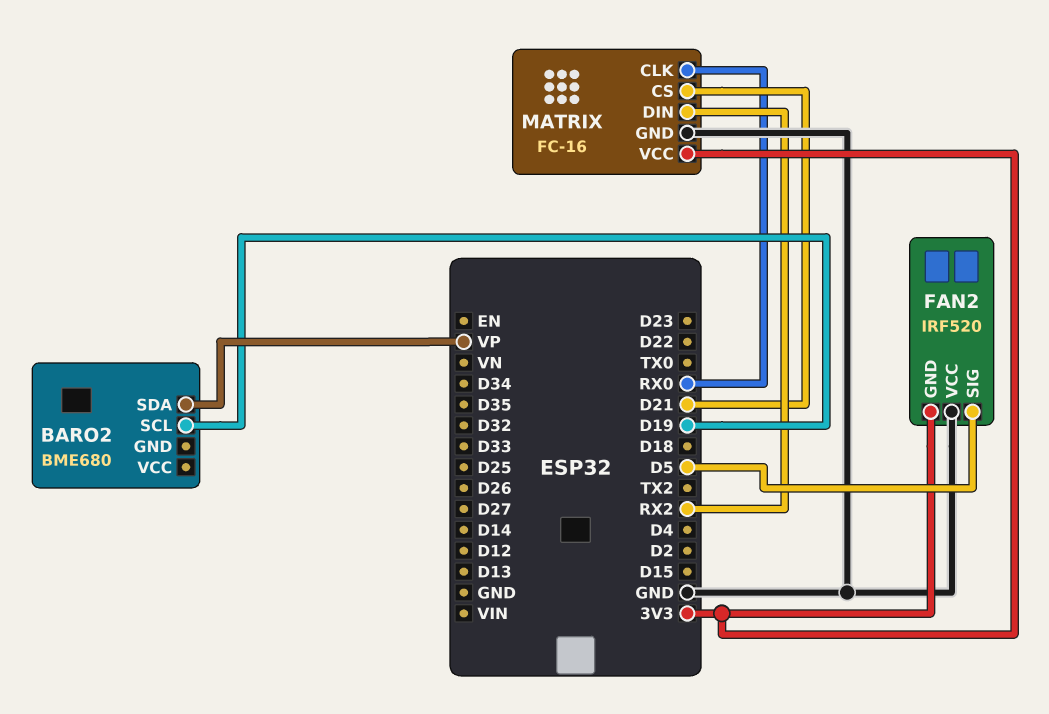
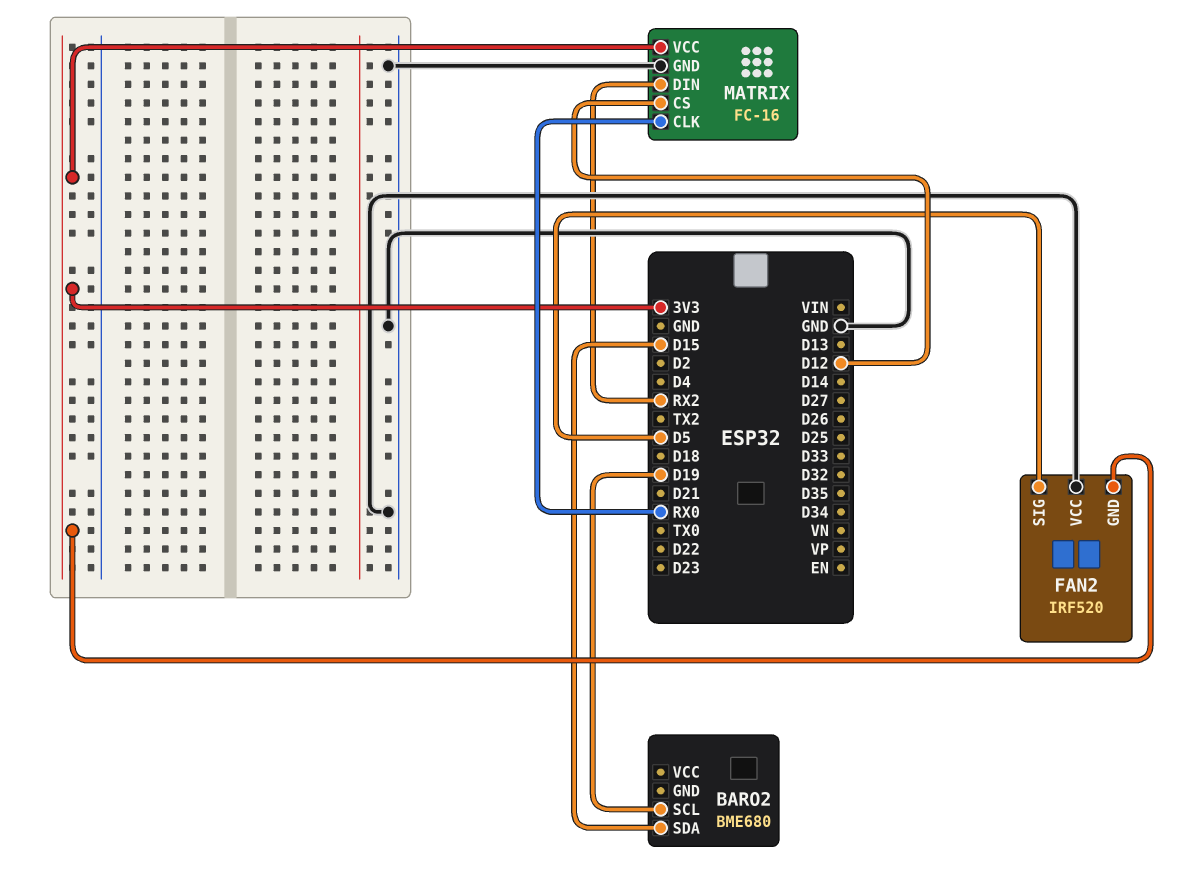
BARO2 pin SDA: VP -> D15
MATRIX pin CS: D21 -> D12

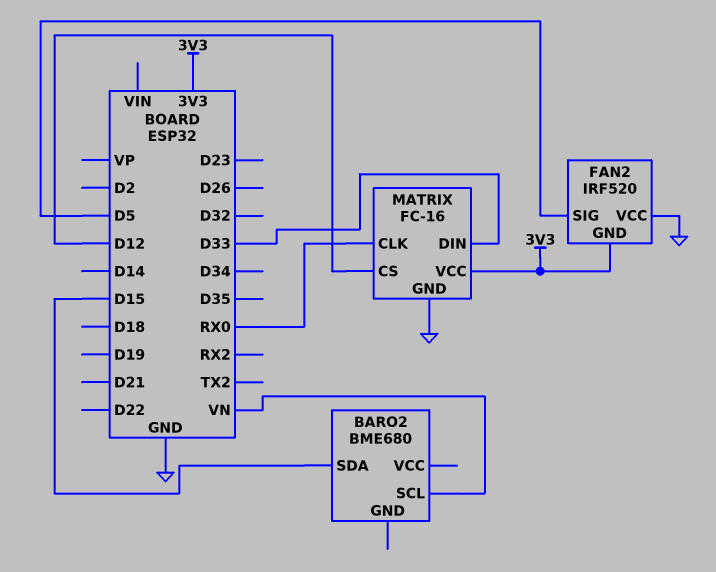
BARO2 pin SCL: D19 -> VN
MATRIX pin DIN: RX2 -> D33

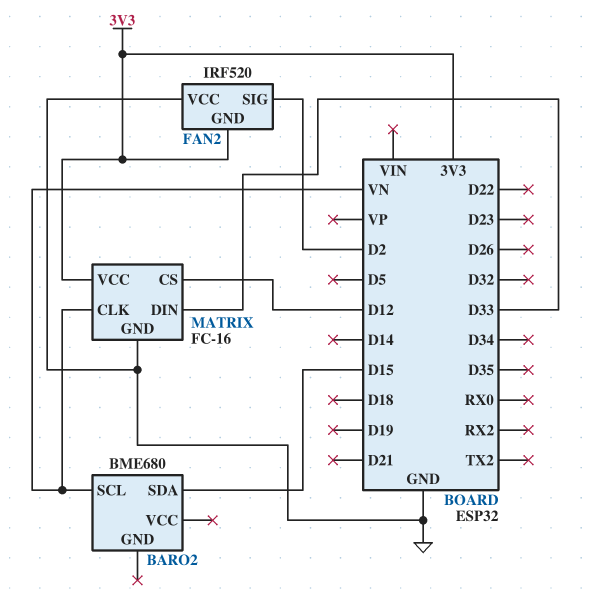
FAN2 pin SIG: D5 -> D2
MATRIX pin CLK: RX0 -> VN

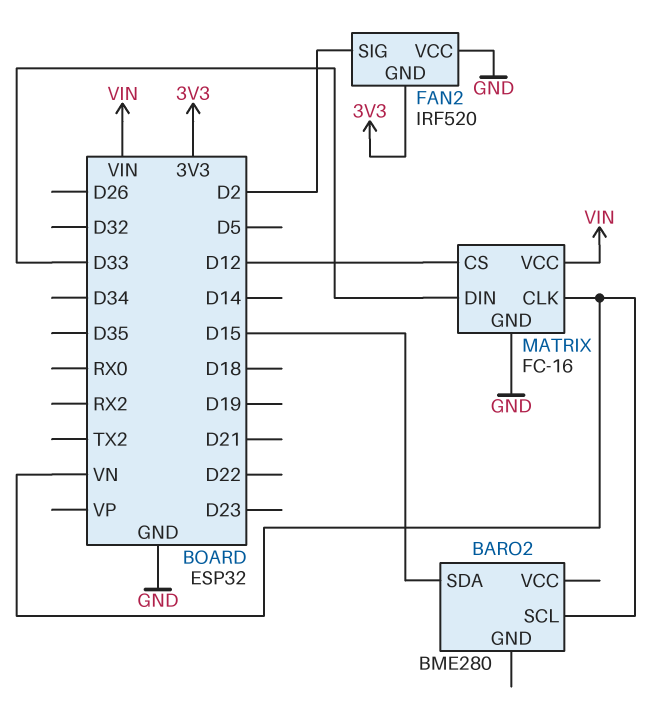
BARO2: BME680 -> BME280
MATRIX pin VCC: 3V3 -> VIN

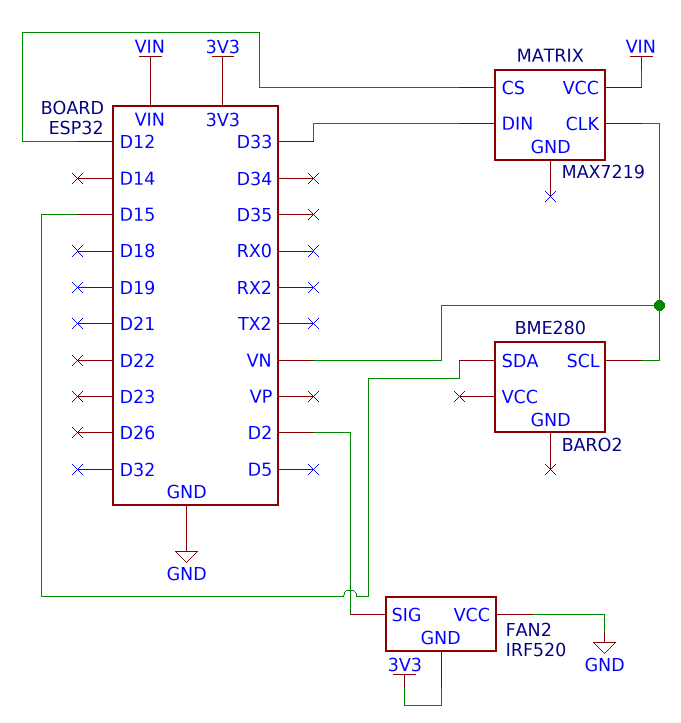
MATRIX: FC-16 -> MAX7219
MATRIX pin GND: GND -> none

